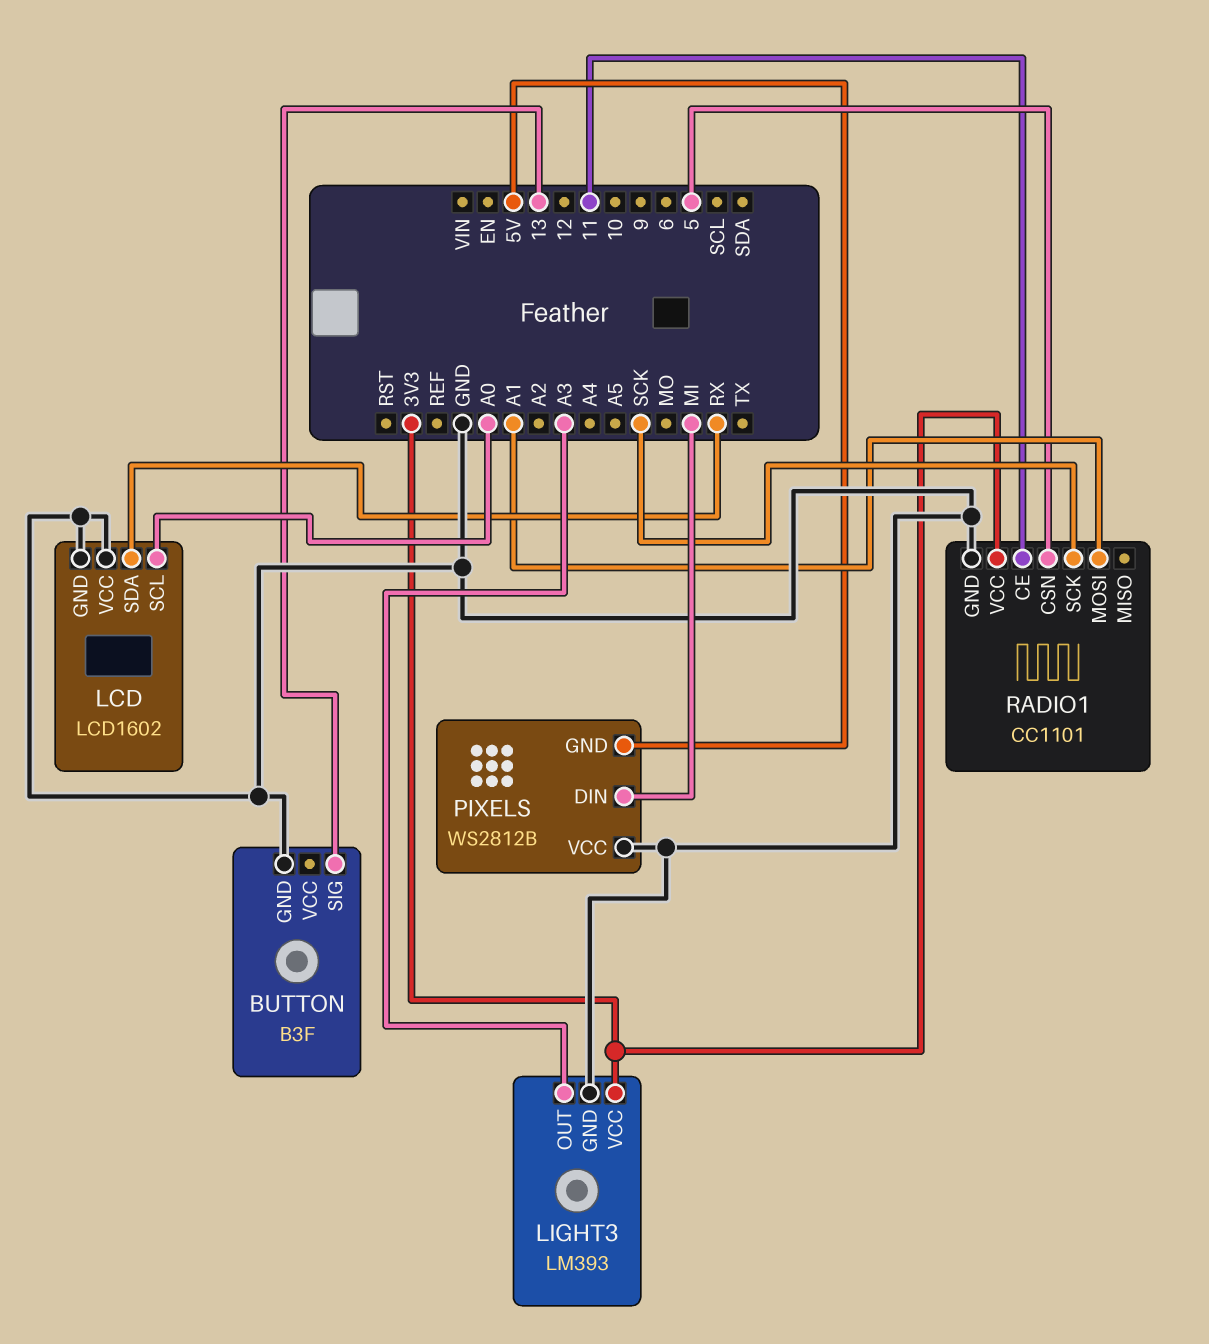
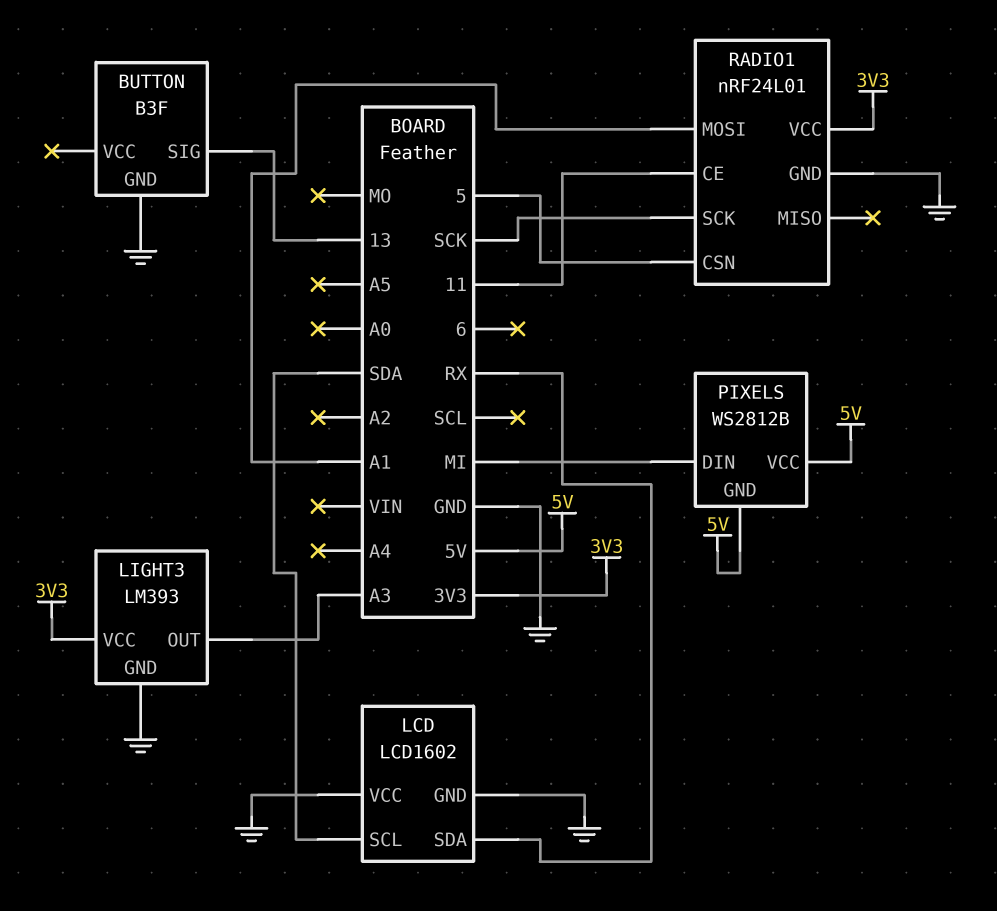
LCD pin SCL: A0 -> SDA
PIXELS pin VCC: GND -> 5V
RADIO1: CC1101 -> nRF24L01

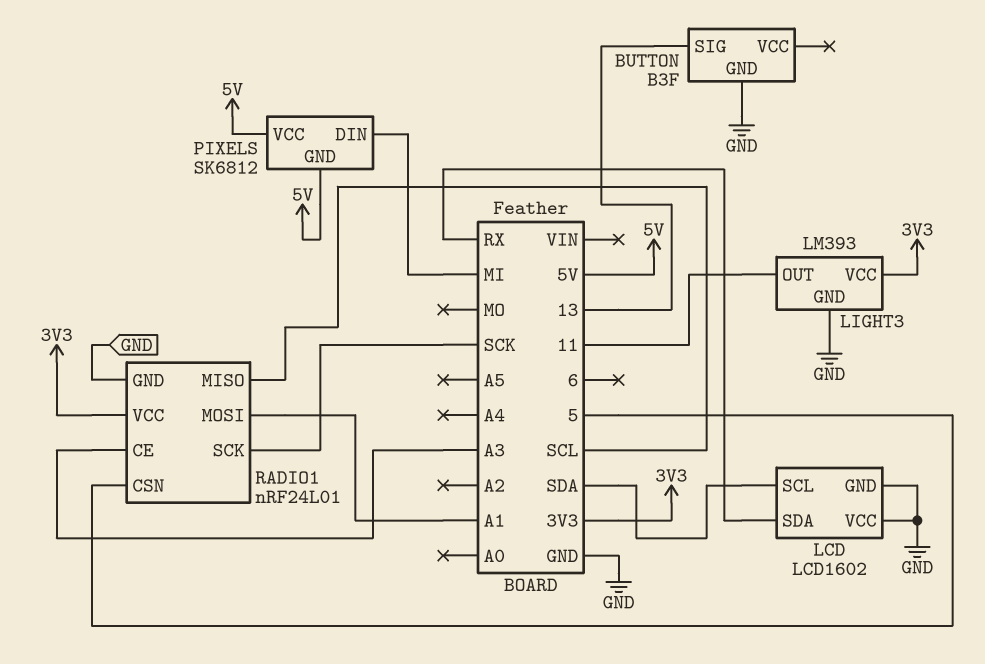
LIGHT3 pin OUT: A3 -> 11
PIXELS: WS2812B -> SK6812
RADIO1 pin CE: 11 -> A3
RADIO1 pin MISO: none -> SCL

